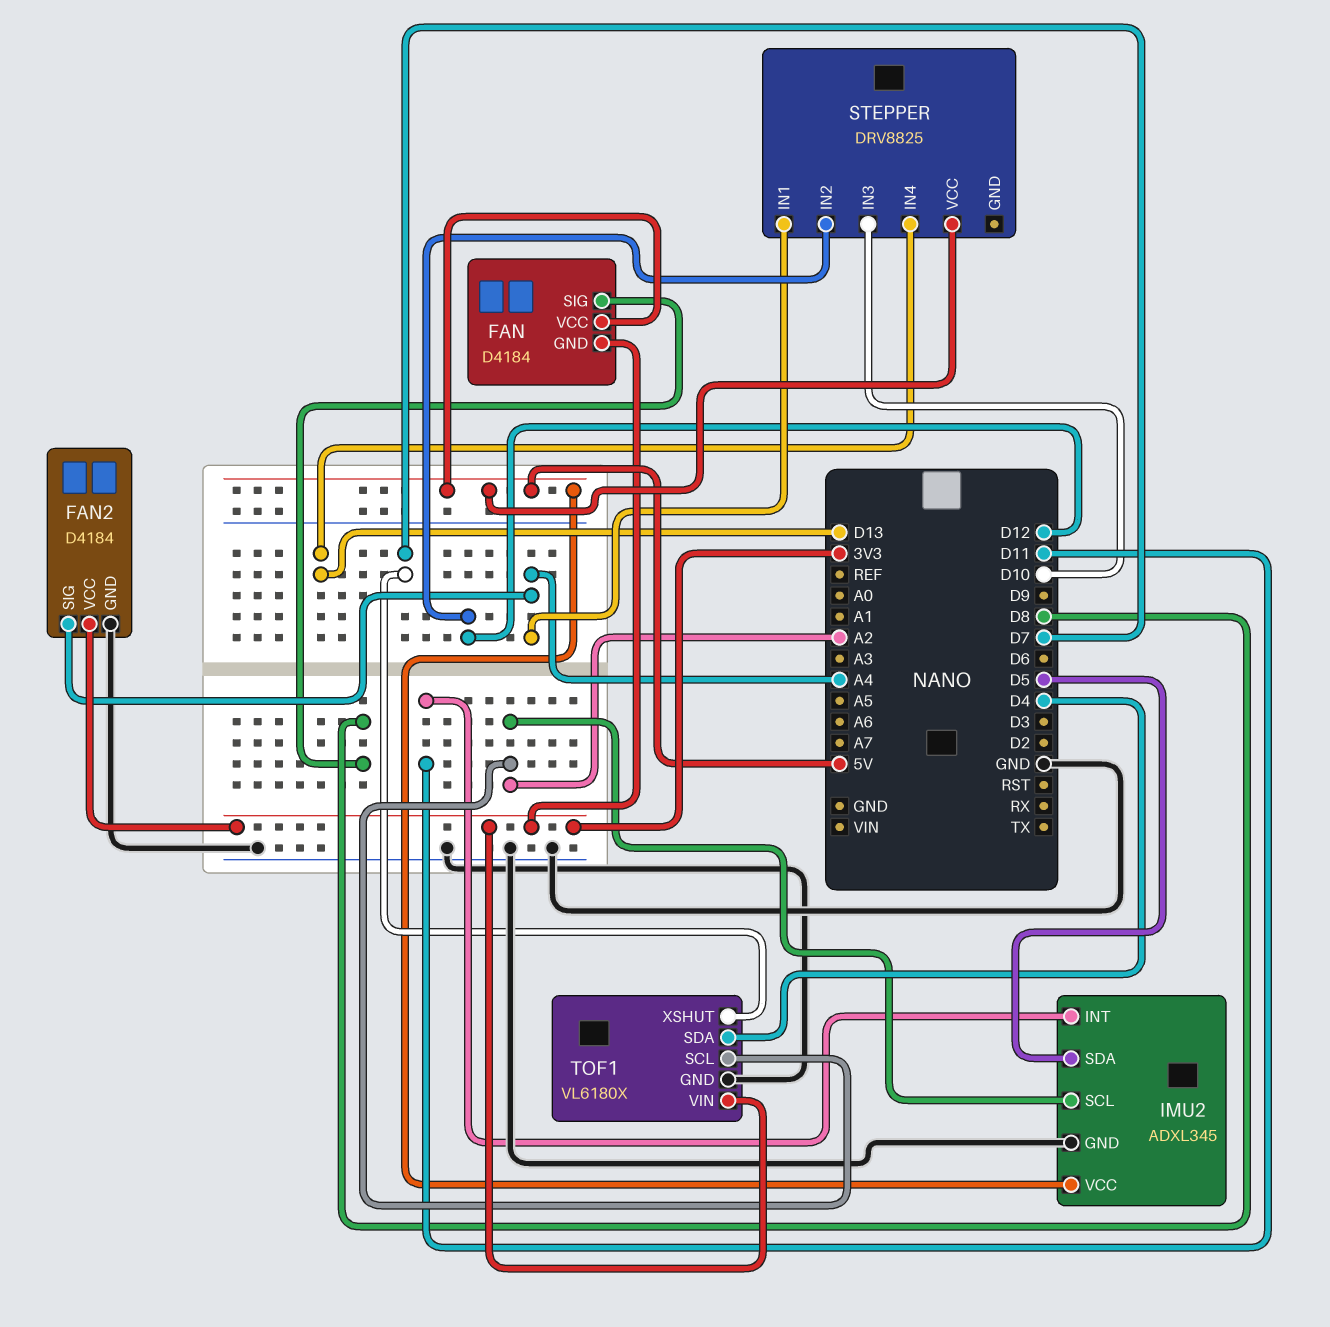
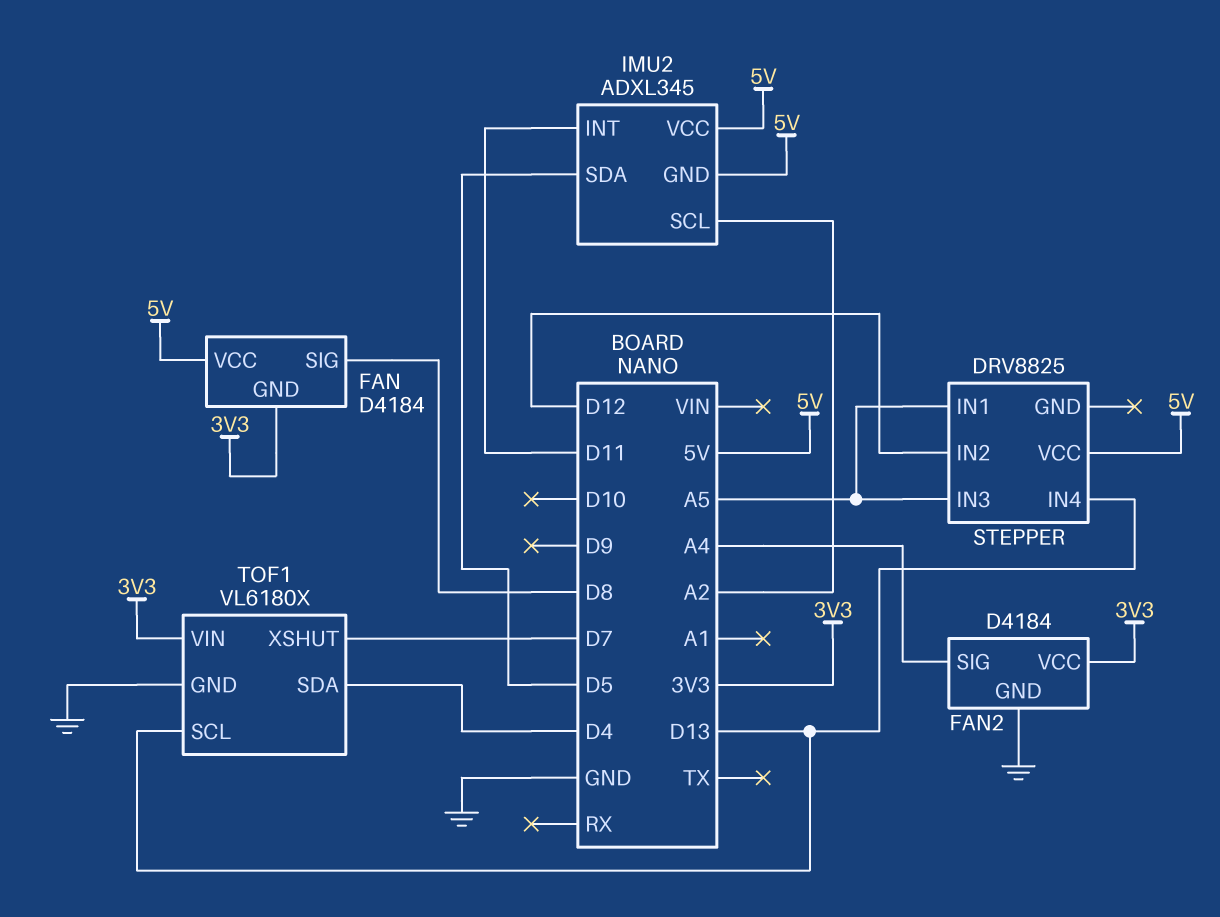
IMU2 pin GND: GND -> 5V
STEPPER pin IN1: A4 -> A5
STEPPER pin IN3: D10 -> A5
TOF1 pin SCL: A2 -> D13

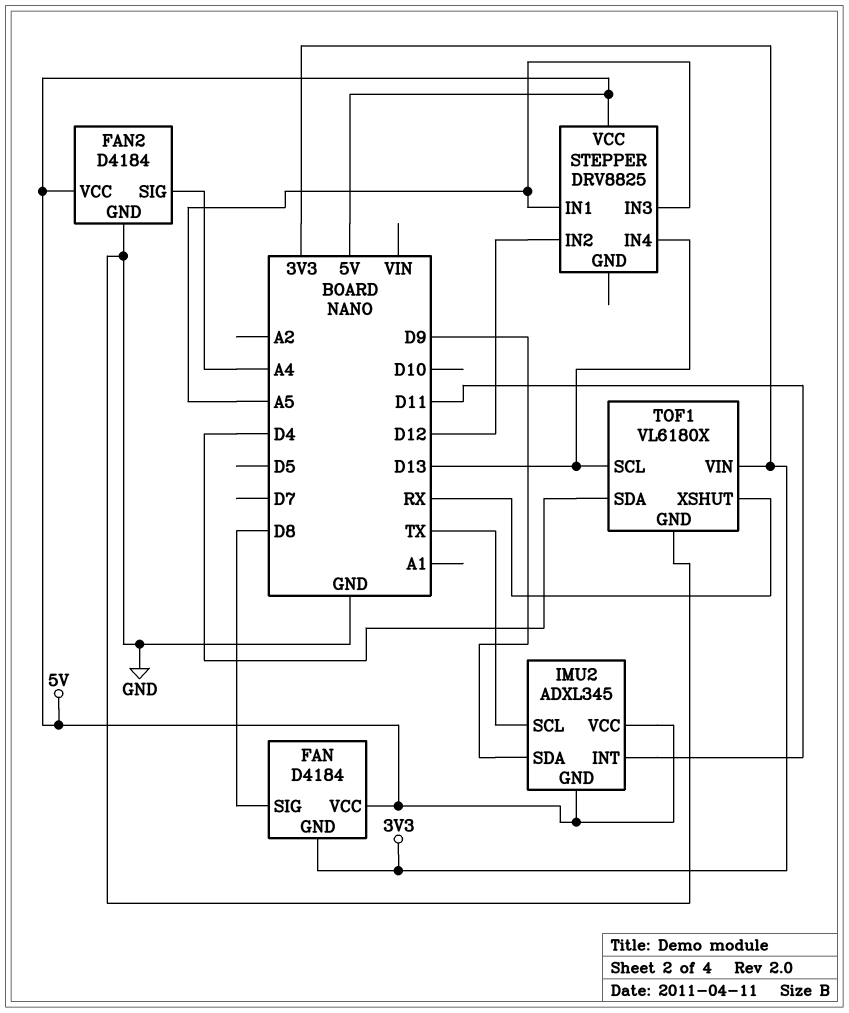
FAN2 pin VCC: 3V3 -> 5V
IMU2 pin SCL: A2 -> TX
IMU2 pin SDA: D5 -> D9
TOF1 pin XSHUT: D7 -> RX

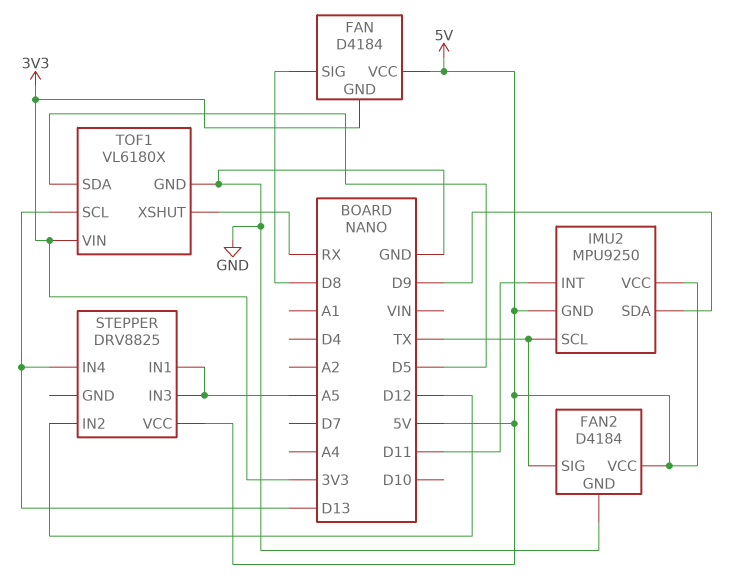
FAN2 pin SIG: A4 -> TX
IMU2: ADXL345 -> MPU9250
TOF1 pin SDA: D4 -> D5

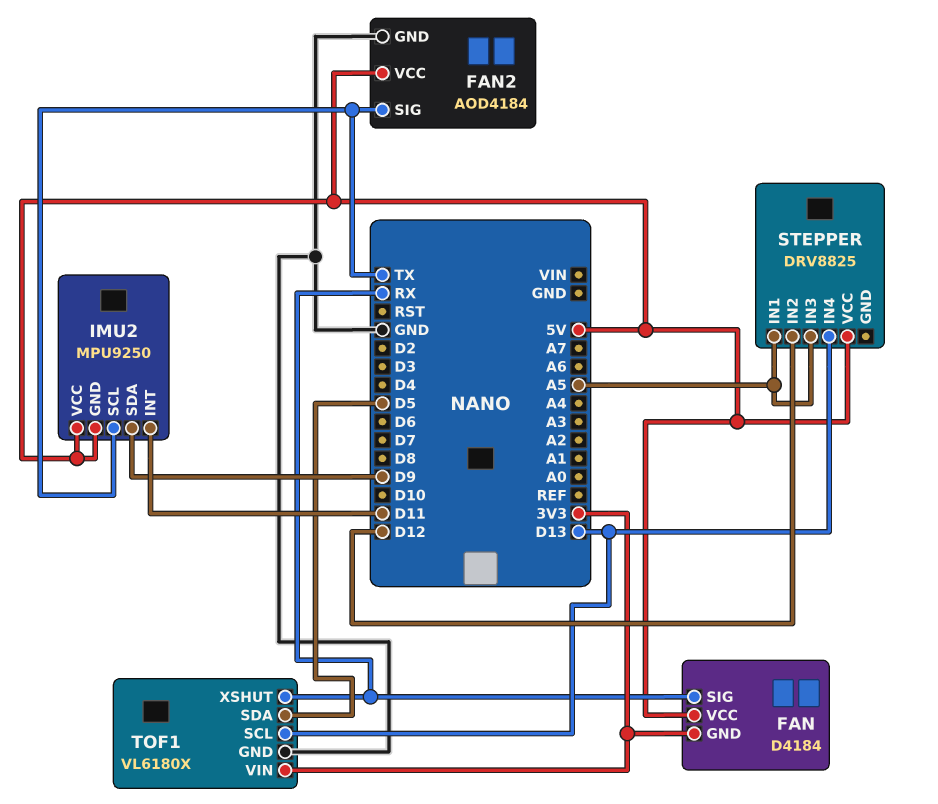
FAN pin SIG: D8 -> RX
FAN2: D4184 -> AOD4184

